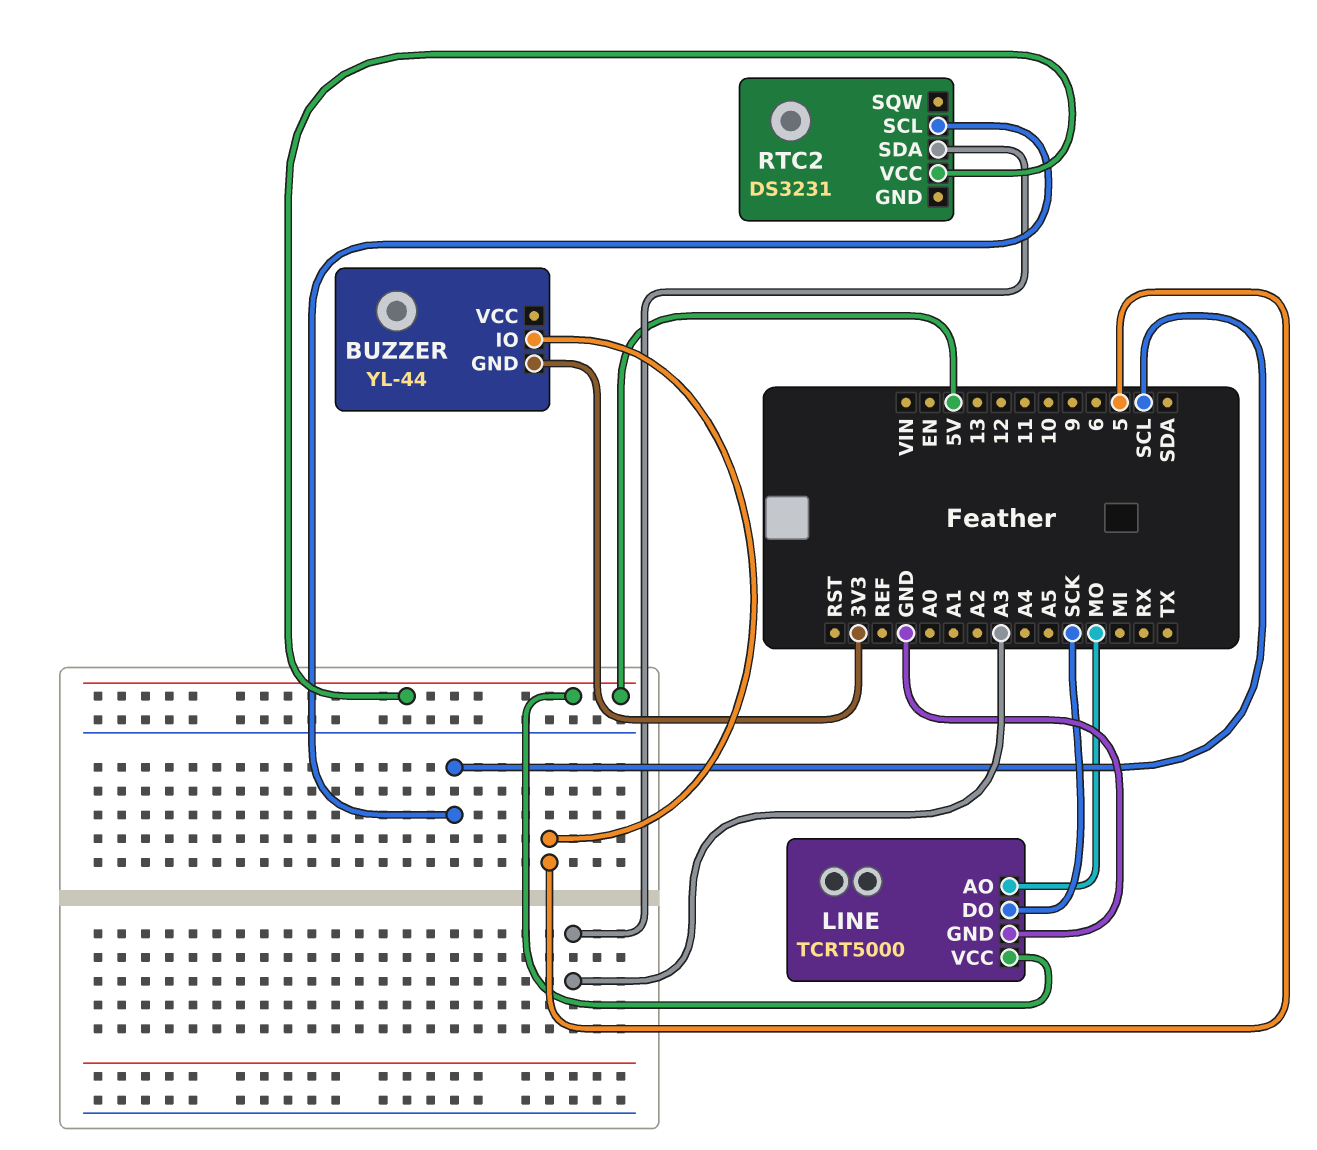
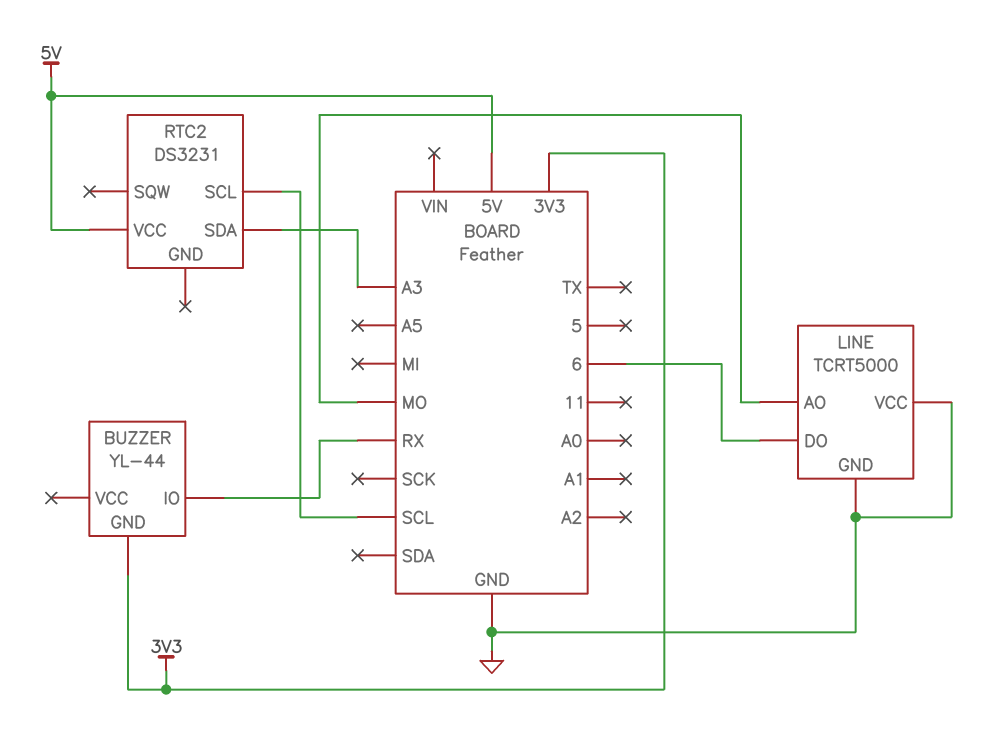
BUZZER pin IO: 5 -> RX
LINE pin DO: SCK -> 6
LINE pin VCC: 5V -> GND

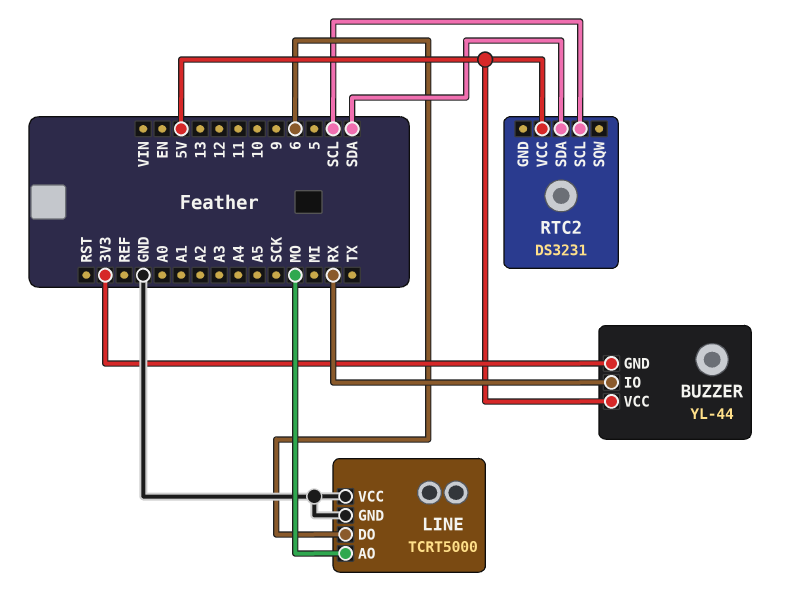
BUZZER pin VCC: none -> 5V
RTC2 pin SDA: A3 -> SDA

